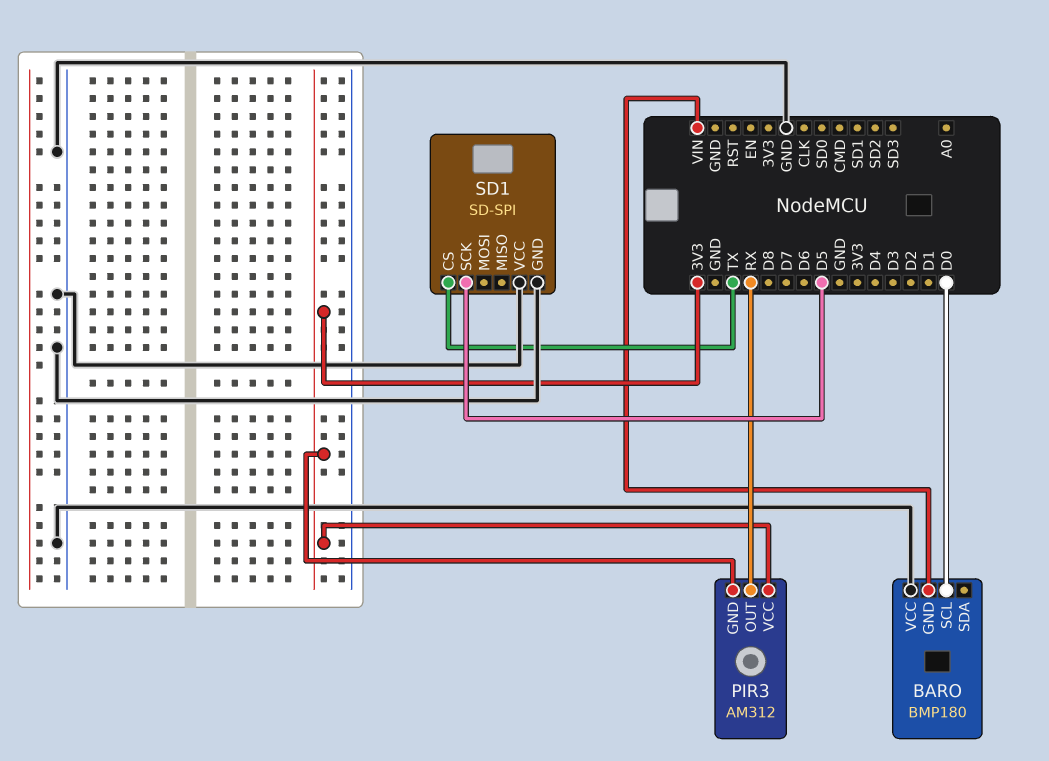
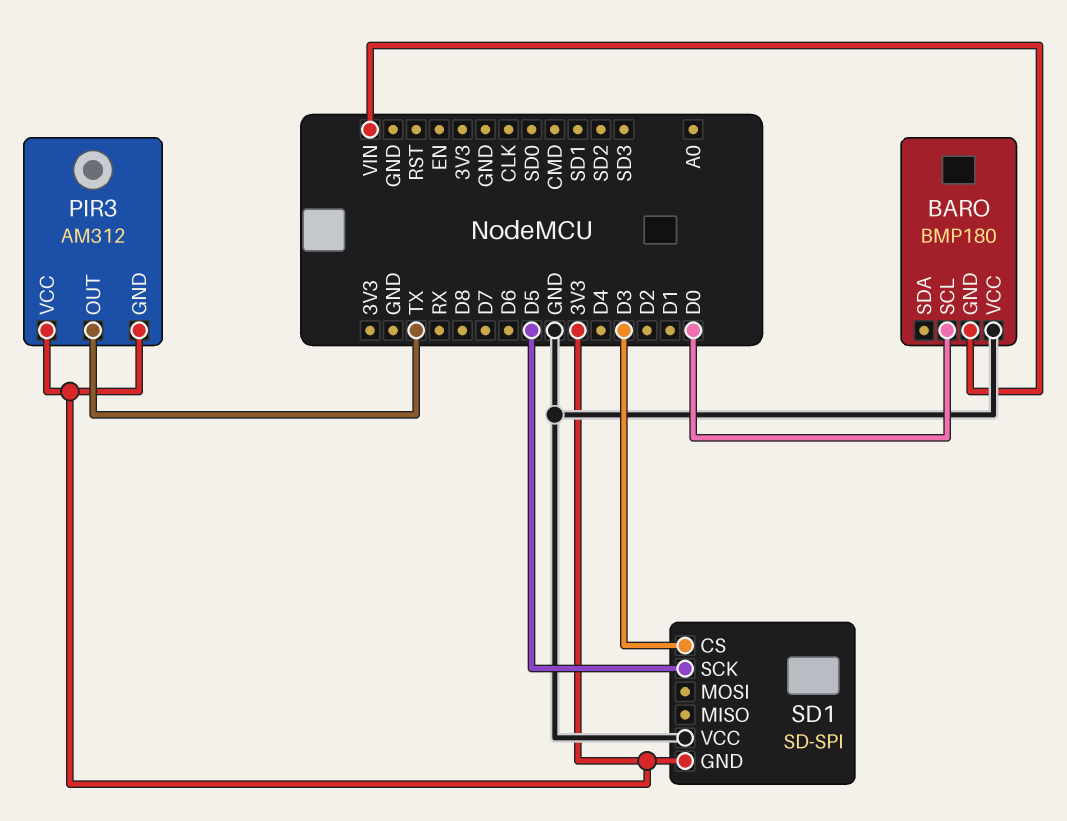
PIR3 pin OUT: RX -> TX
SD1 pin CS: TX -> D3
SD1 pin GND: GND -> 3V3

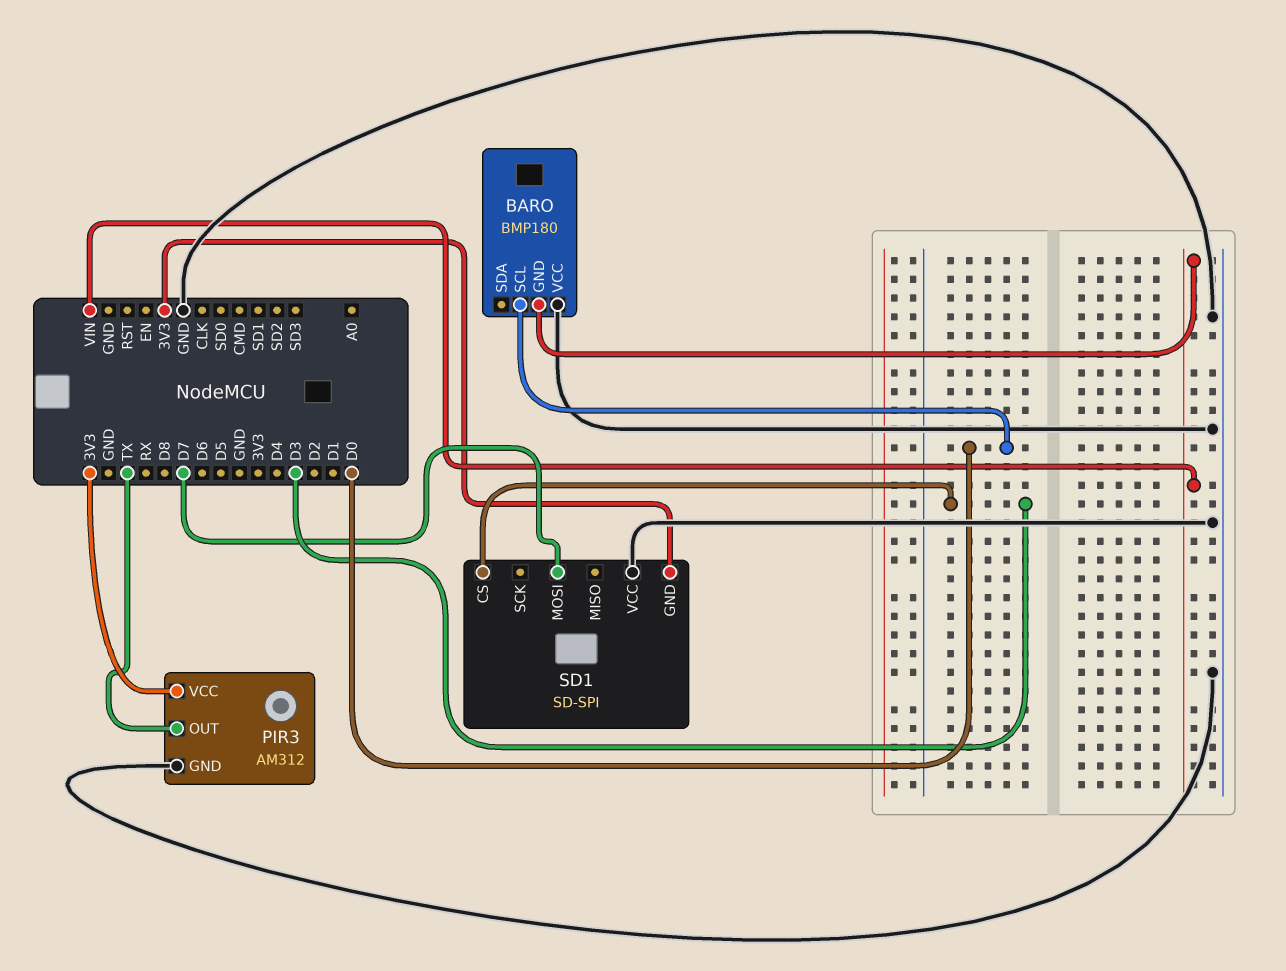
PIR3 pin GND: 3V3 -> GND
SD1 pin MOSI: none -> D7
SD1 pin SCK: D5 -> none

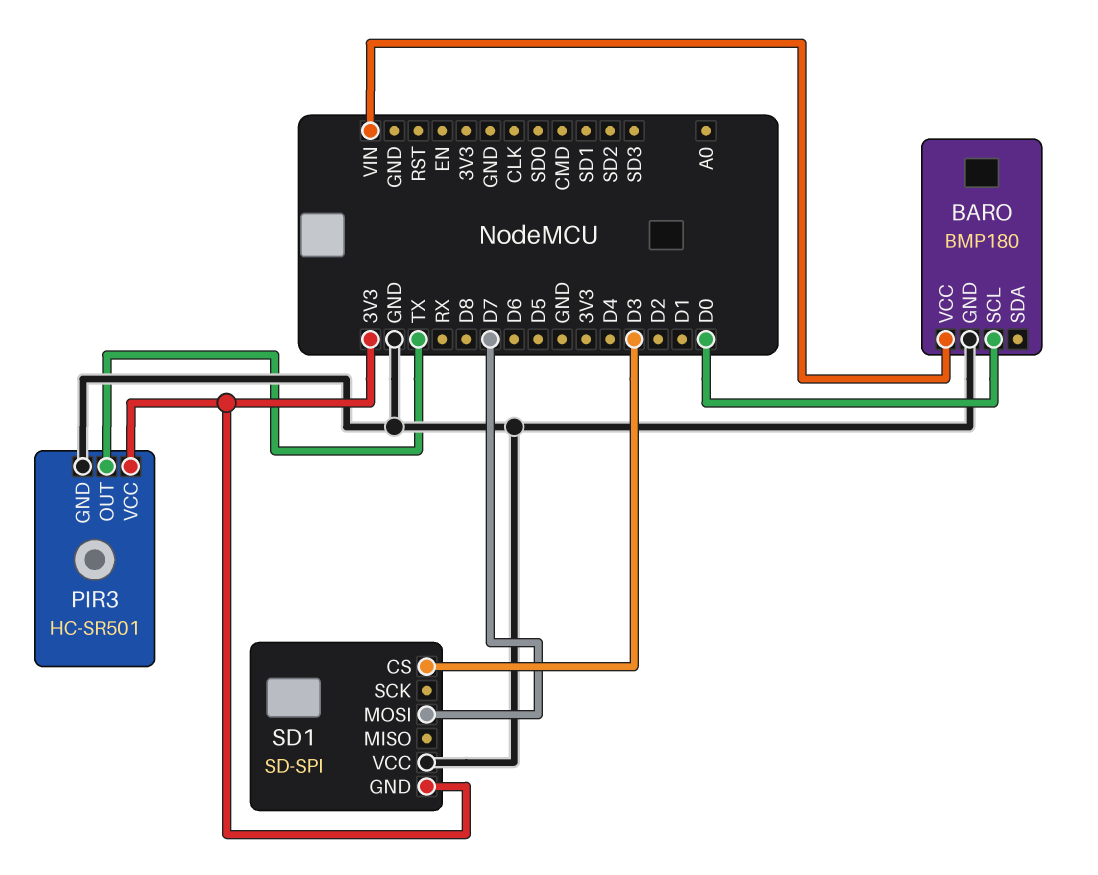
BARO pin GND: VIN -> GND
BARO pin VCC: GND -> VIN
PIR3: AM312 -> HC-SR501

